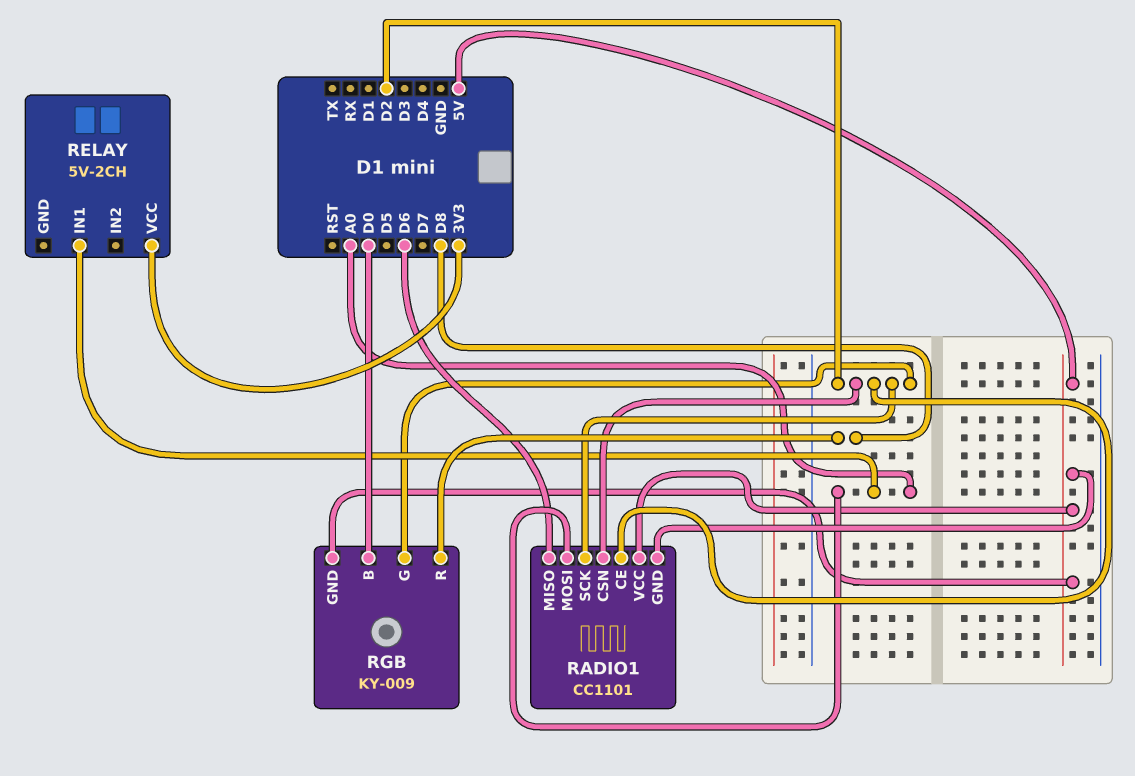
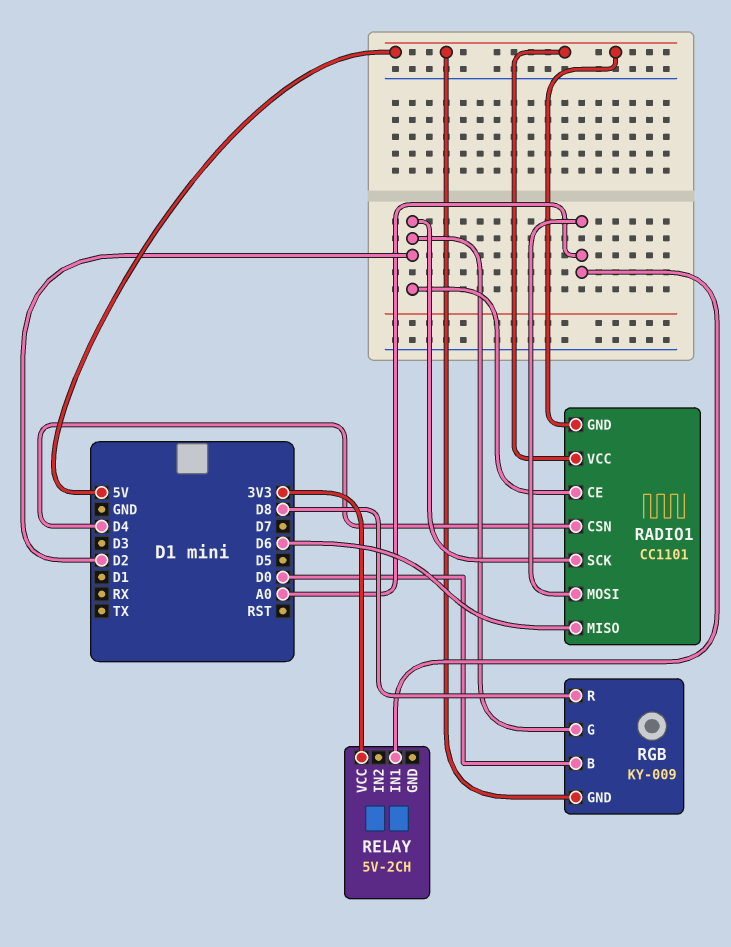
RADIO1 pin CSN: D2 -> D4

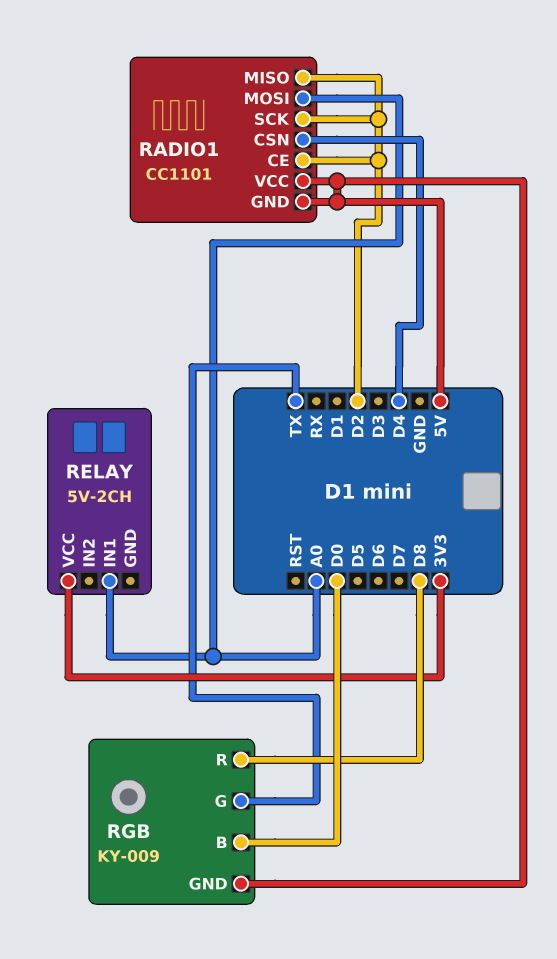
RADIO1 pin MISO: D6 -> D2
RGB pin G: D2 -> TX

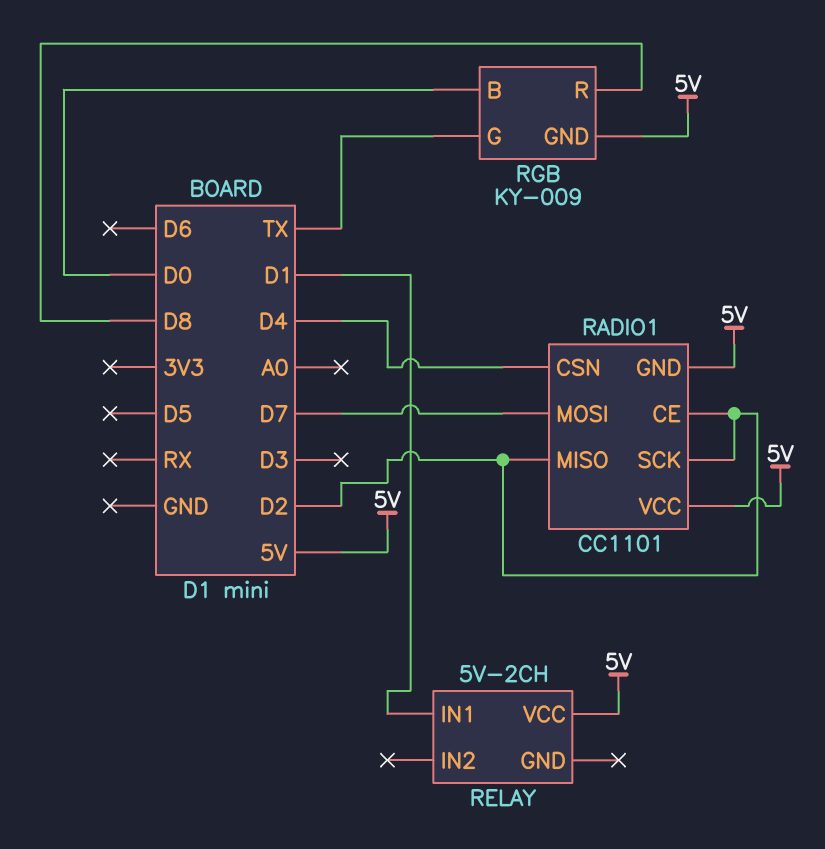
RADIO1 pin MOSI: A0 -> D7
RELAY pin IN1: A0 -> D1
RELAY pin VCC: 3V3 -> 5V

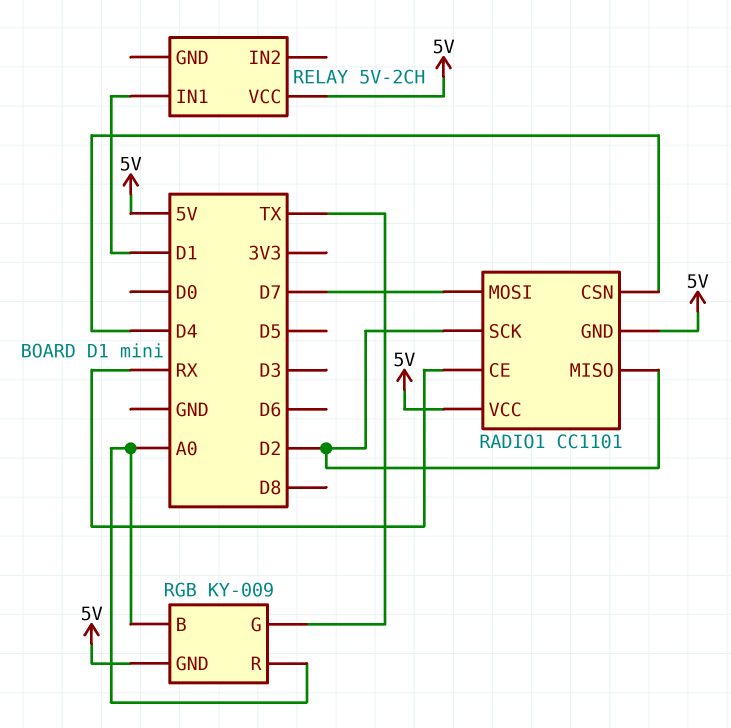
RADIO1 pin CE: D2 -> RX
RGB pin B: D0 -> A0
RGB pin R: D8 -> A0

